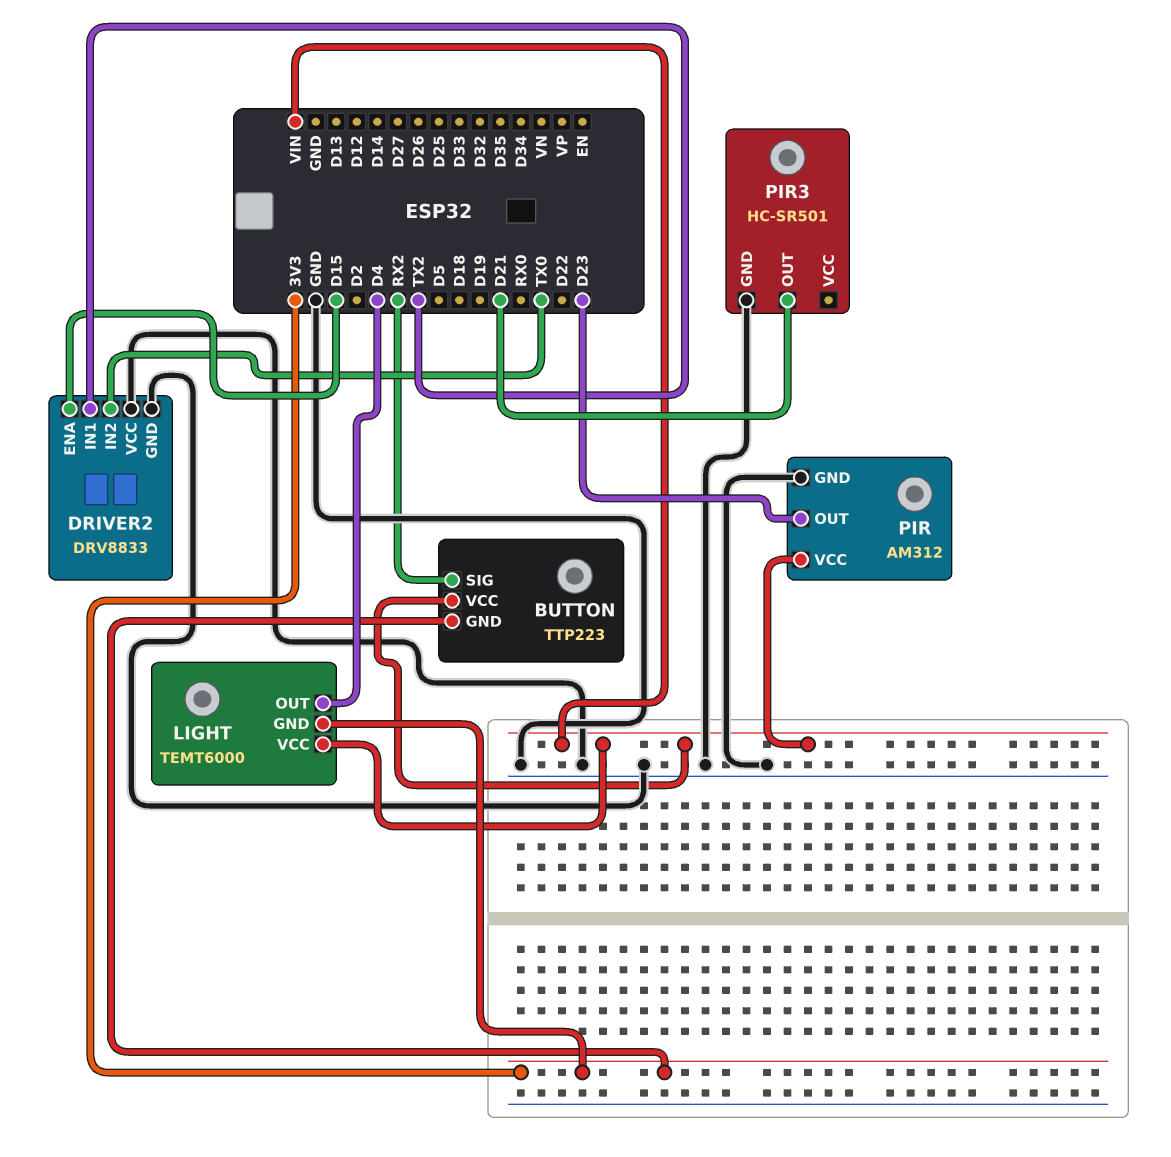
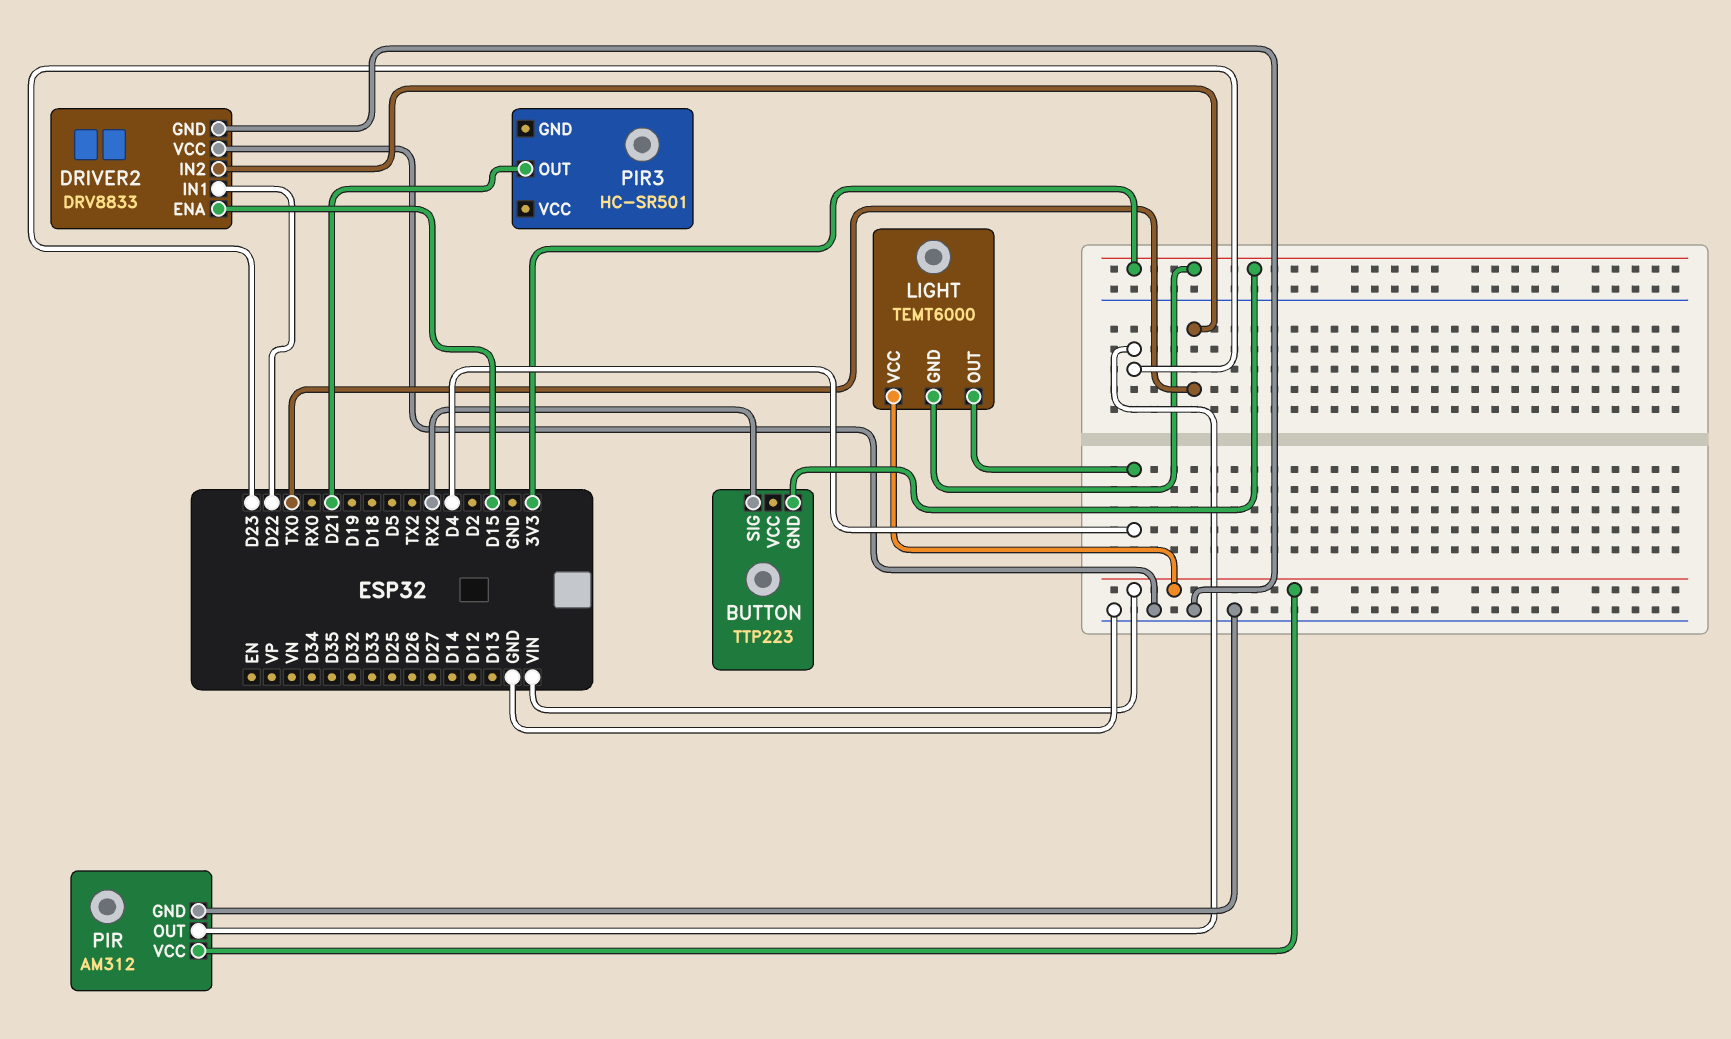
BUTTON pin VCC: VIN -> none
DRIVER2 pin IN1: TX2 -> D22
PIR3 pin GND: GND -> none

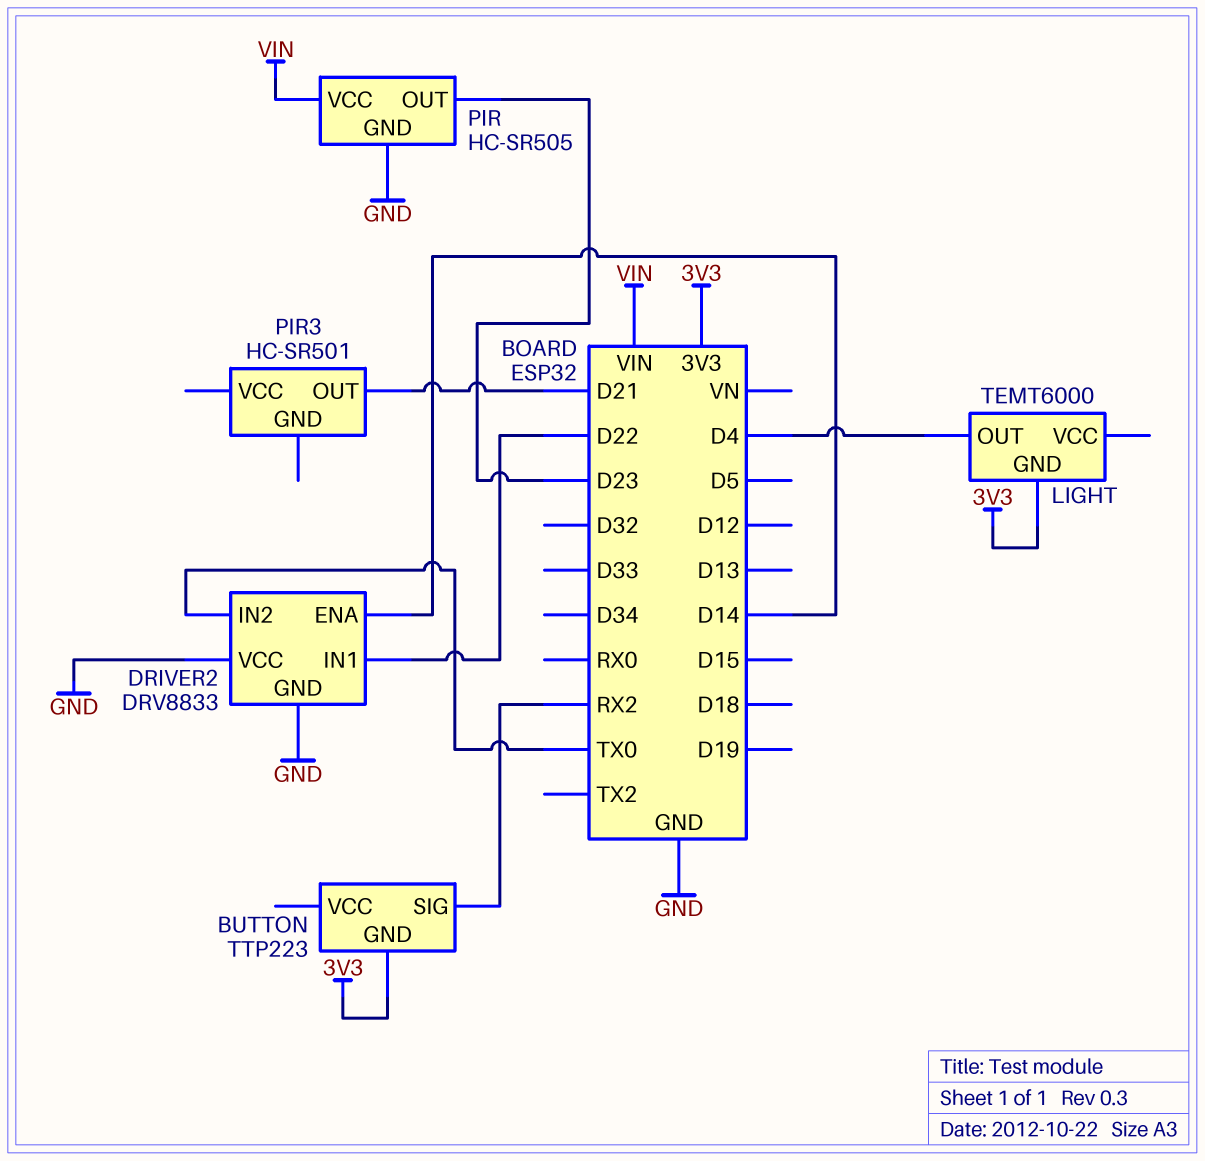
DRIVER2 pin ENA: D15 -> D14
LIGHT pin VCC: VIN -> none
PIR: AM312 -> HC-SR505

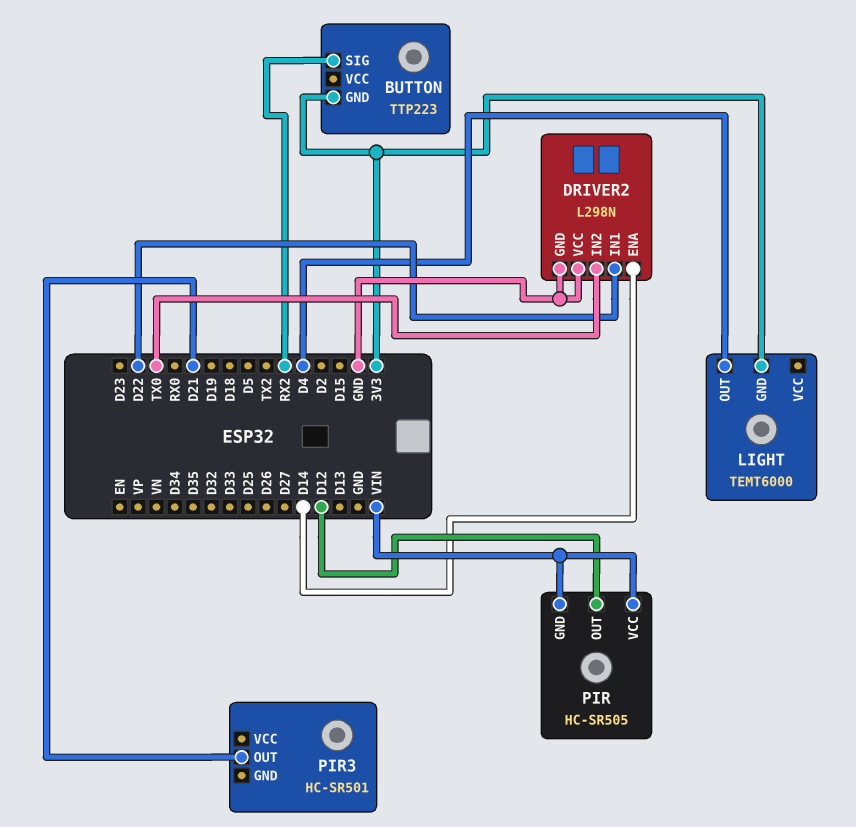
DRIVER2: DRV8833 -> L298N
PIR pin GND: GND -> VIN
PIR pin OUT: D23 -> D12

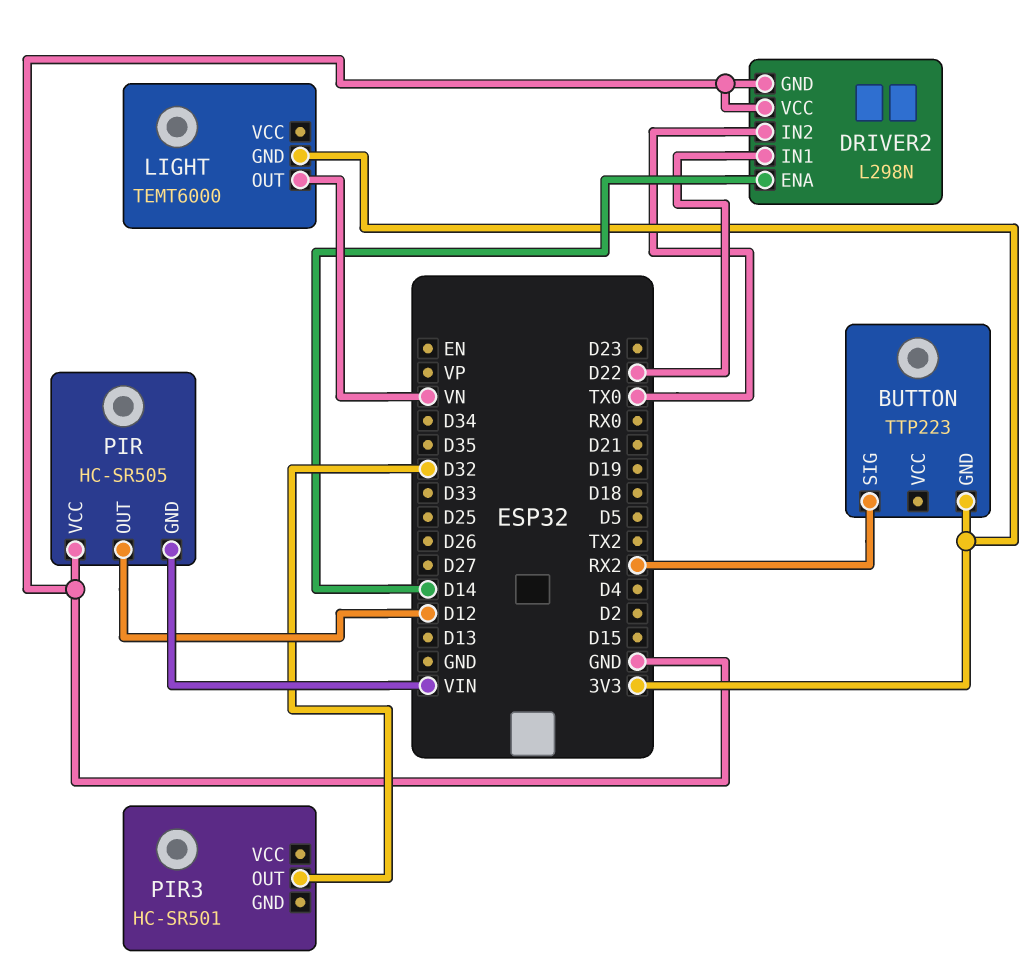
LIGHT pin OUT: D4 -> VN
PIR pin VCC: VIN -> GND
PIR3 pin OUT: D21 -> D32

